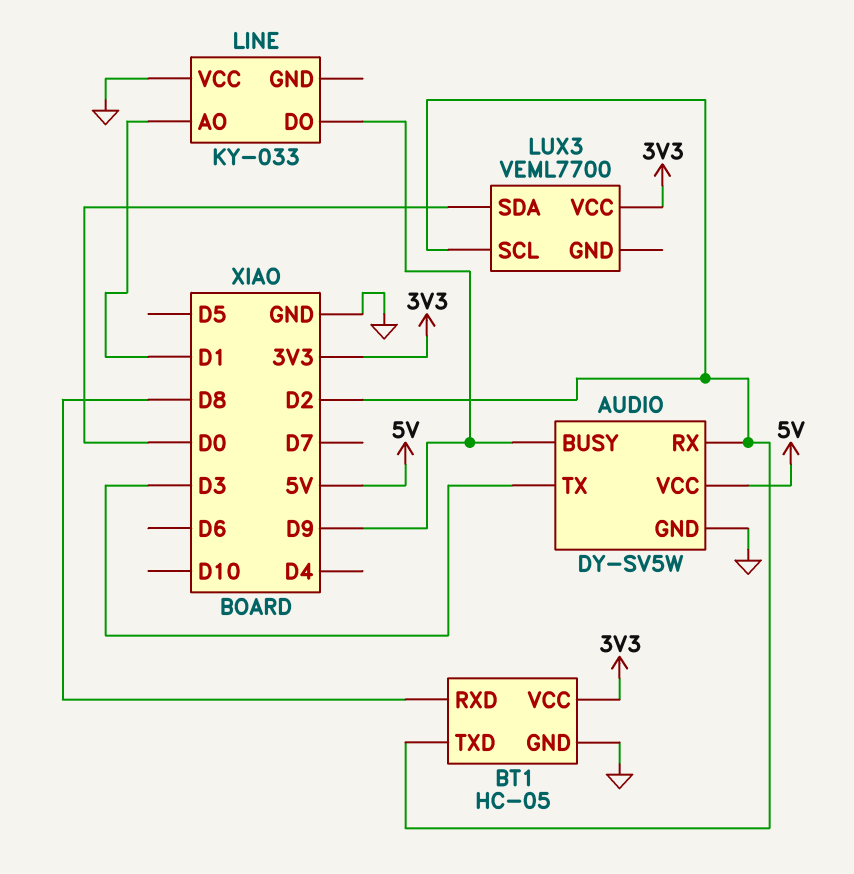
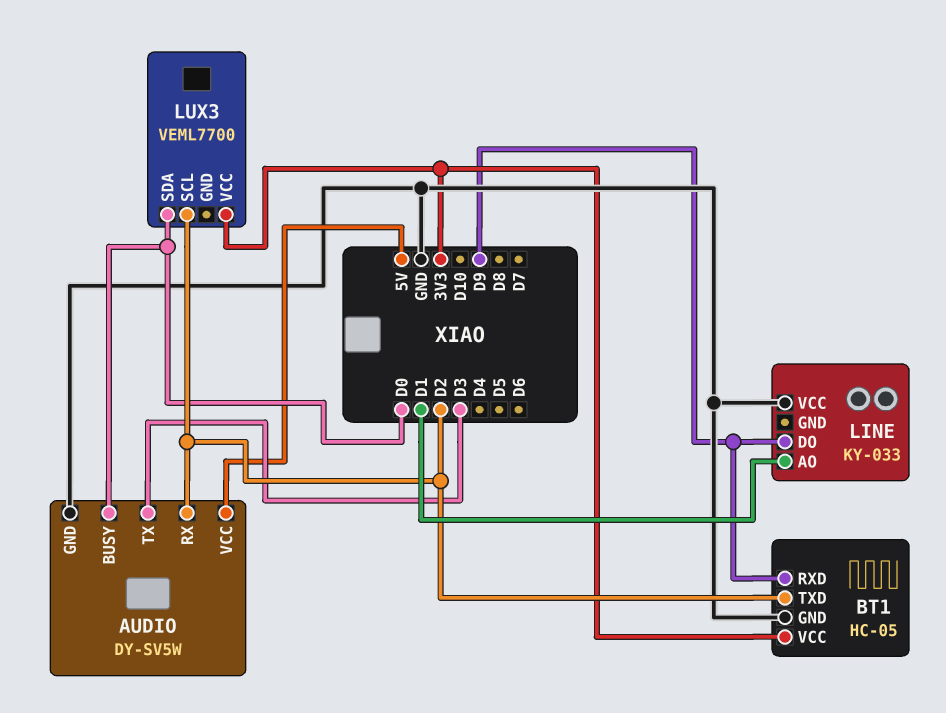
AUDIO pin BUSY: D9 -> D0
BT1 pin RXD: D8 -> D9

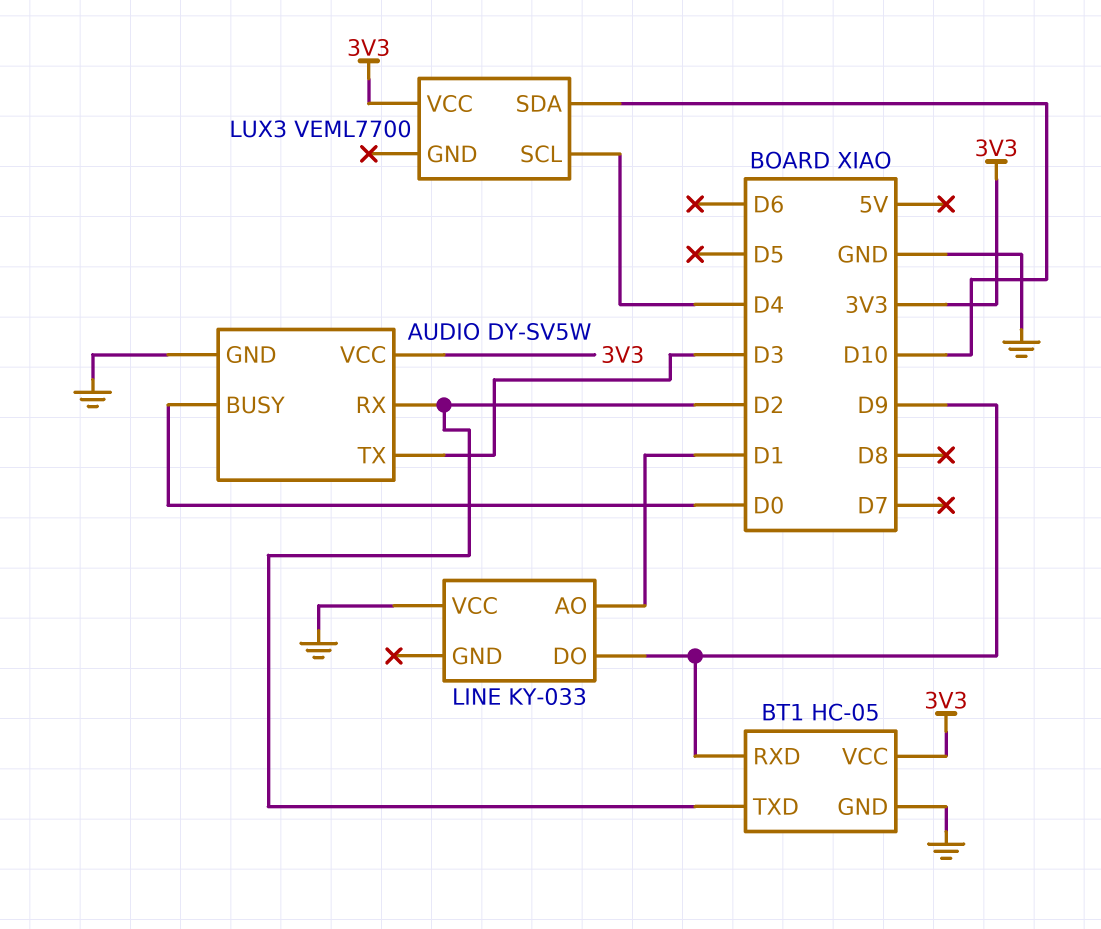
AUDIO pin VCC: 5V -> 3V3
LUX3 pin SCL: D2 -> D4
LUX3 pin SDA: D0 -> D10

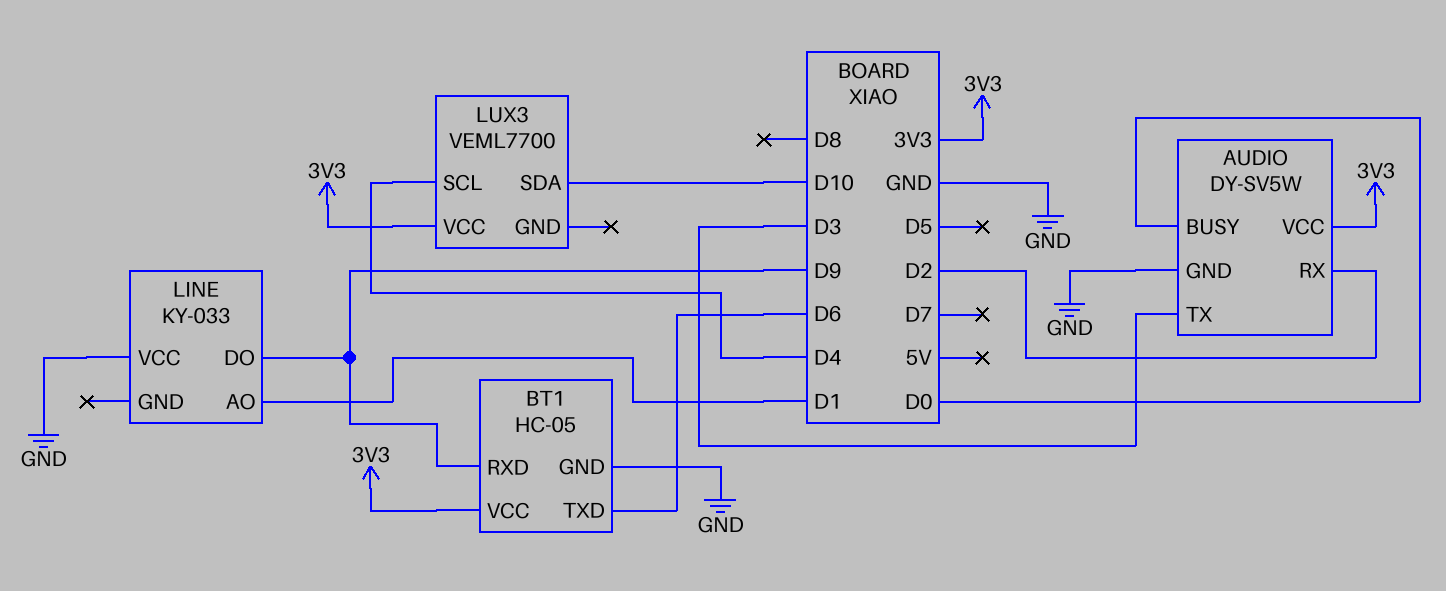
BT1 pin TXD: D2 -> D6

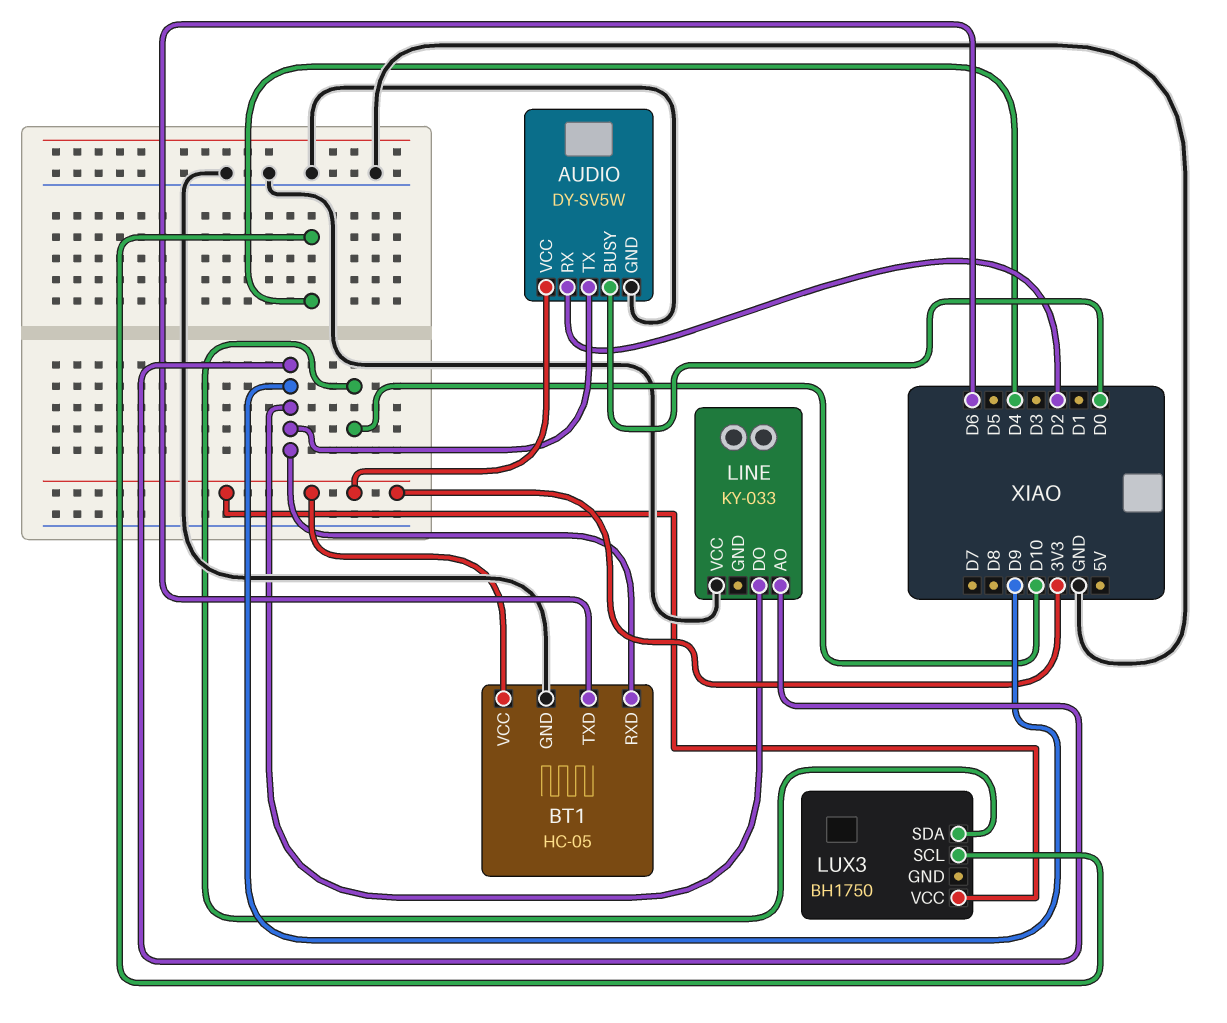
AUDIO pin TX: D3 -> D9
LINE pin AO: D1 -> D9
LUX3: VEML7700 -> BH1750

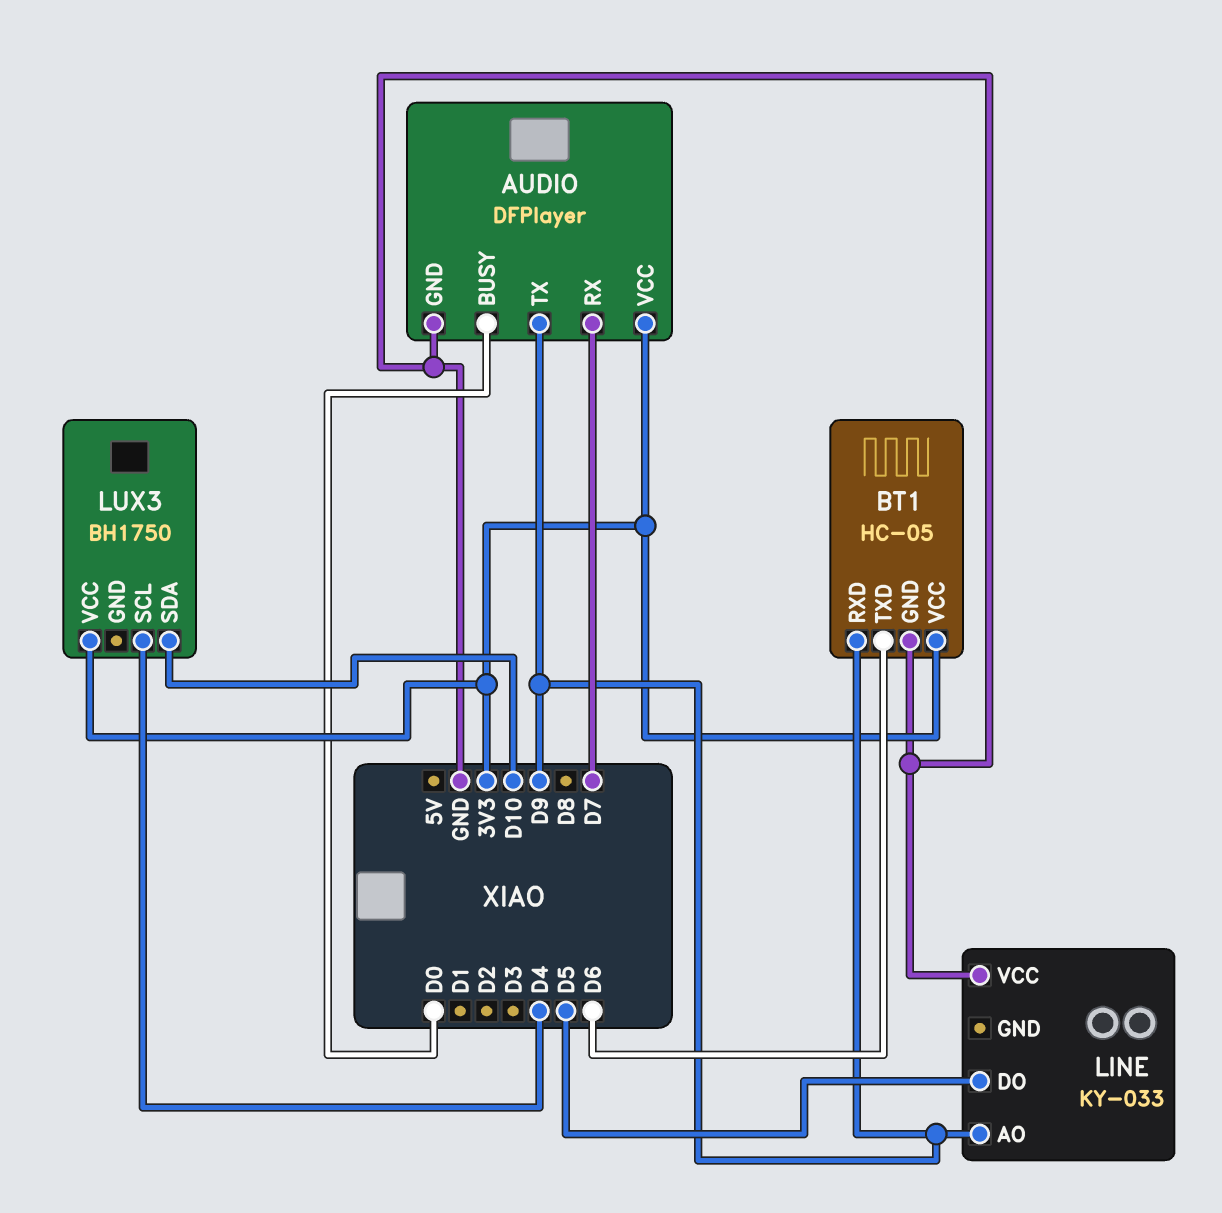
AUDIO: DY-SV5W -> DFPlayer
AUDIO pin RX: D2 -> D7
LINE pin DO: D9 -> D5

